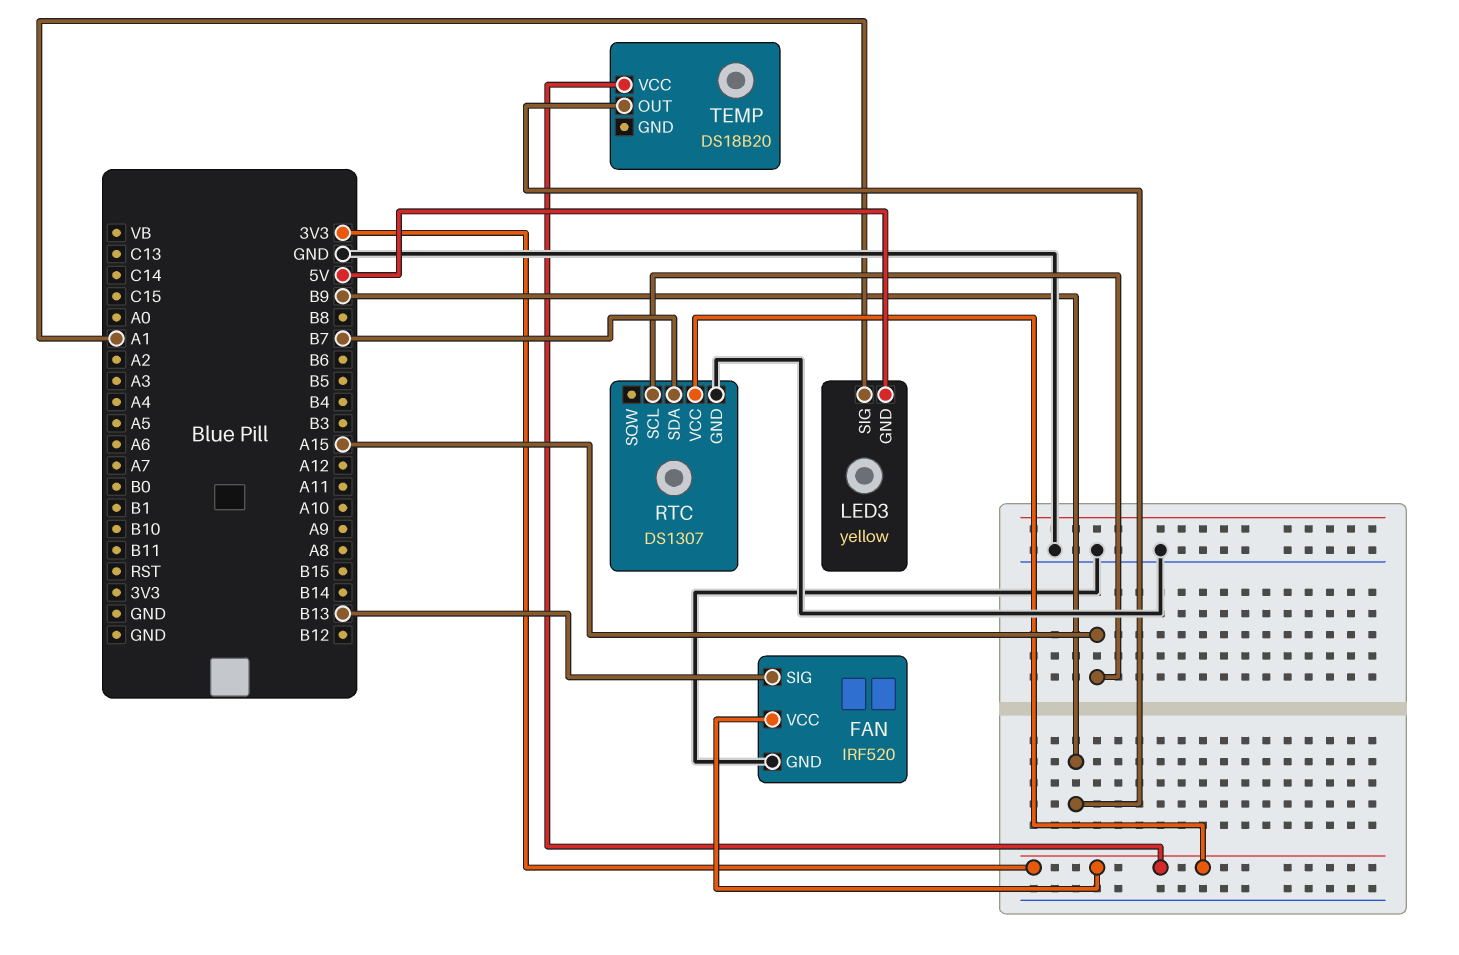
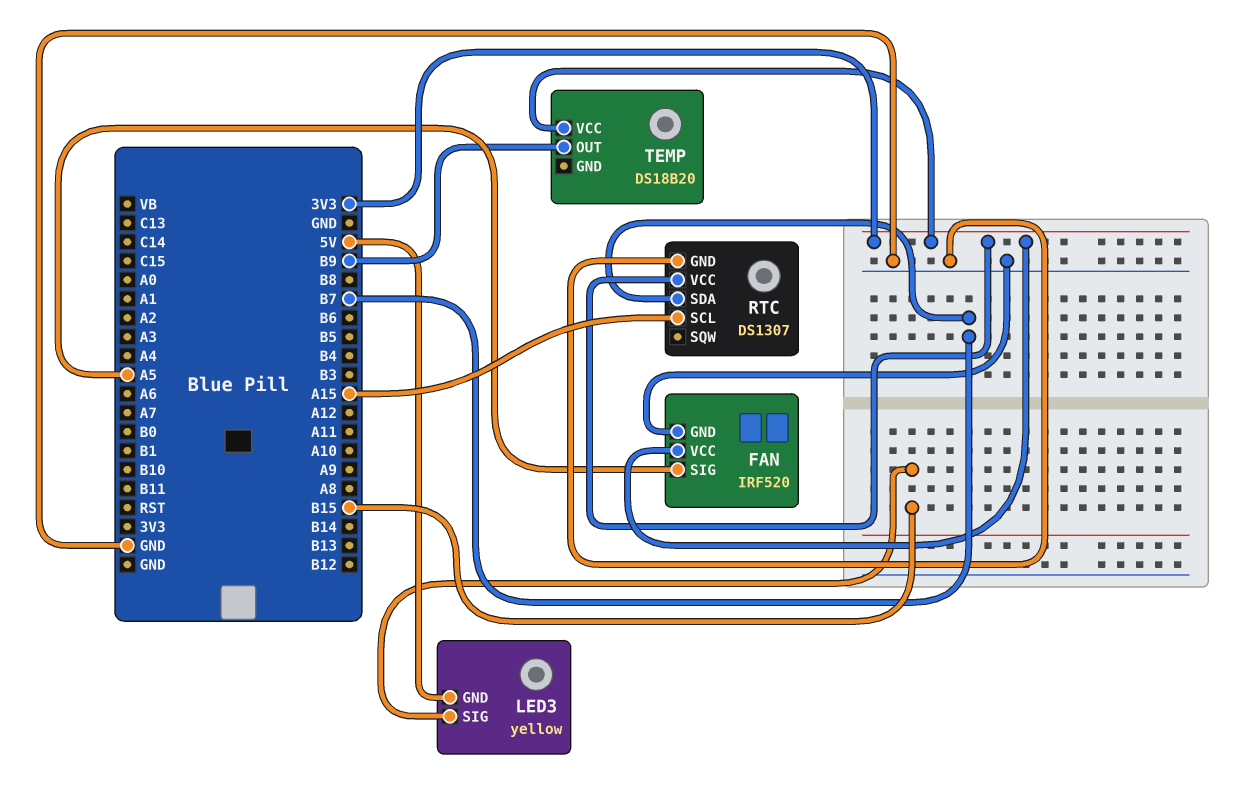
FAN pin SIG: B13 -> A5
LED3 pin SIG: A1 -> B15

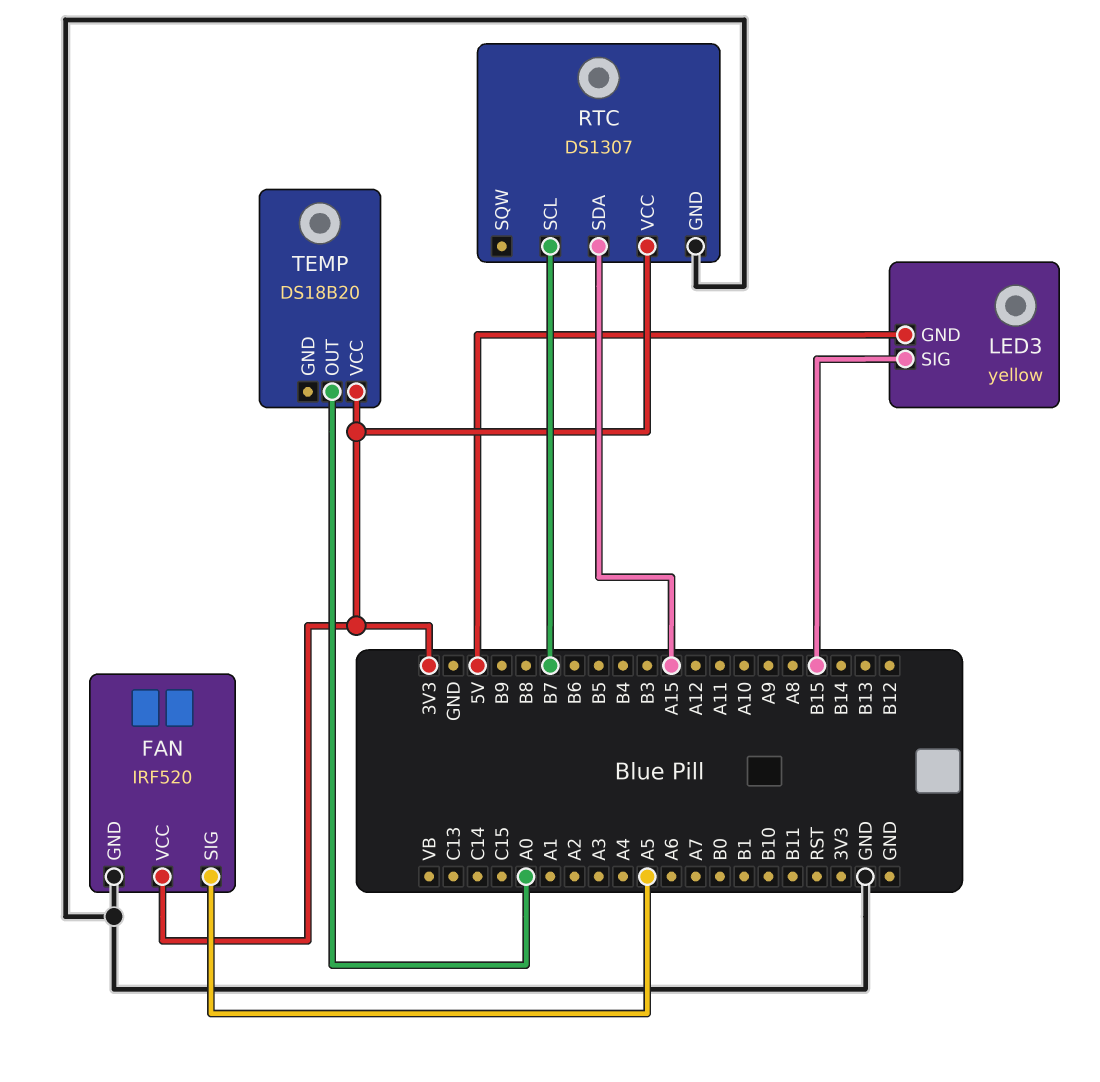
RTC pin SCL: A15 -> B7
RTC pin SDA: B7 -> A15
TEMP pin OUT: B9 -> A0

